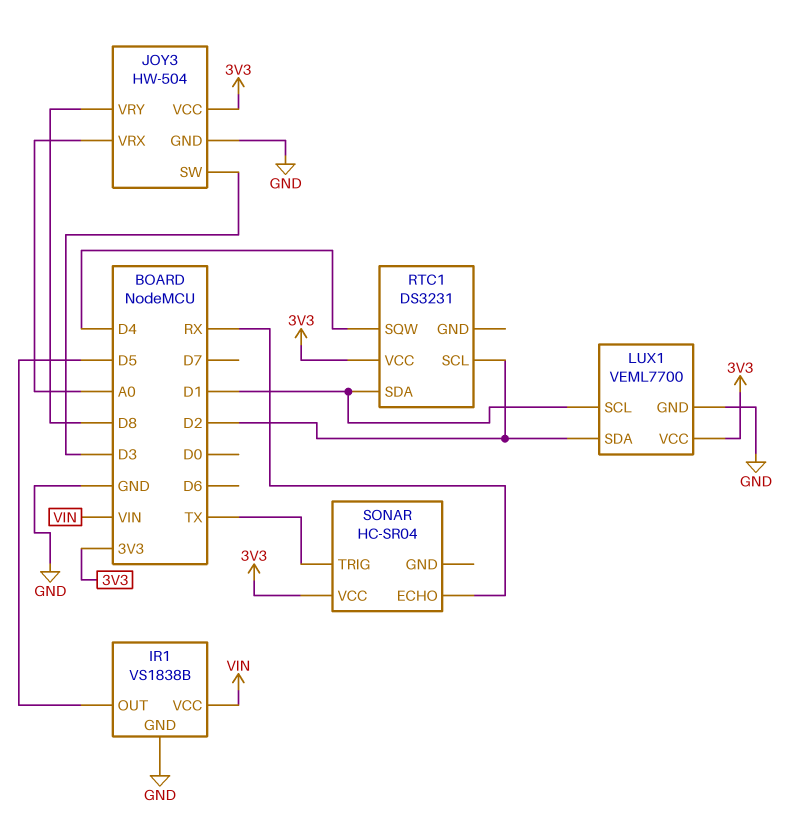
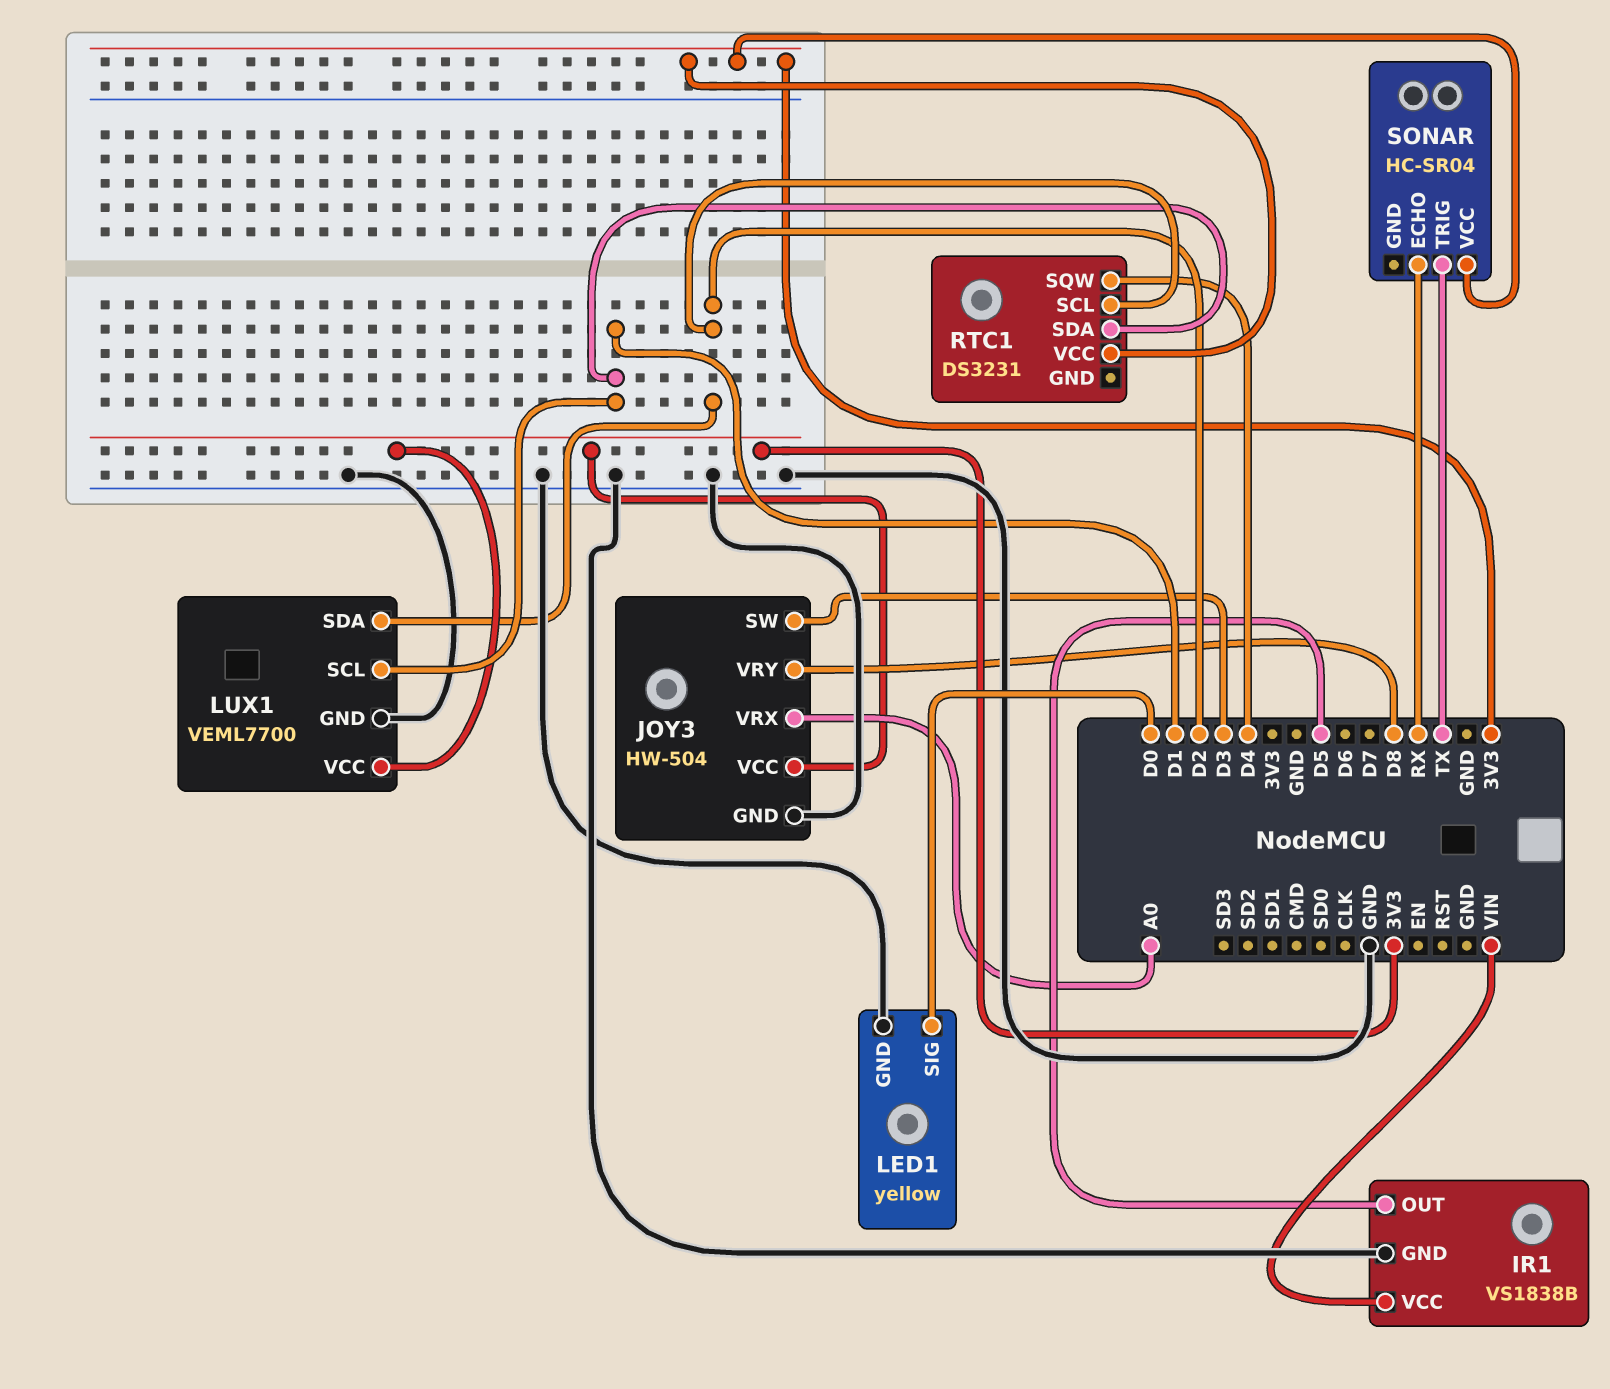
LED1: none -> yellow
LED1 pin GND: none -> GND
LED1 pin SIG: none -> D0

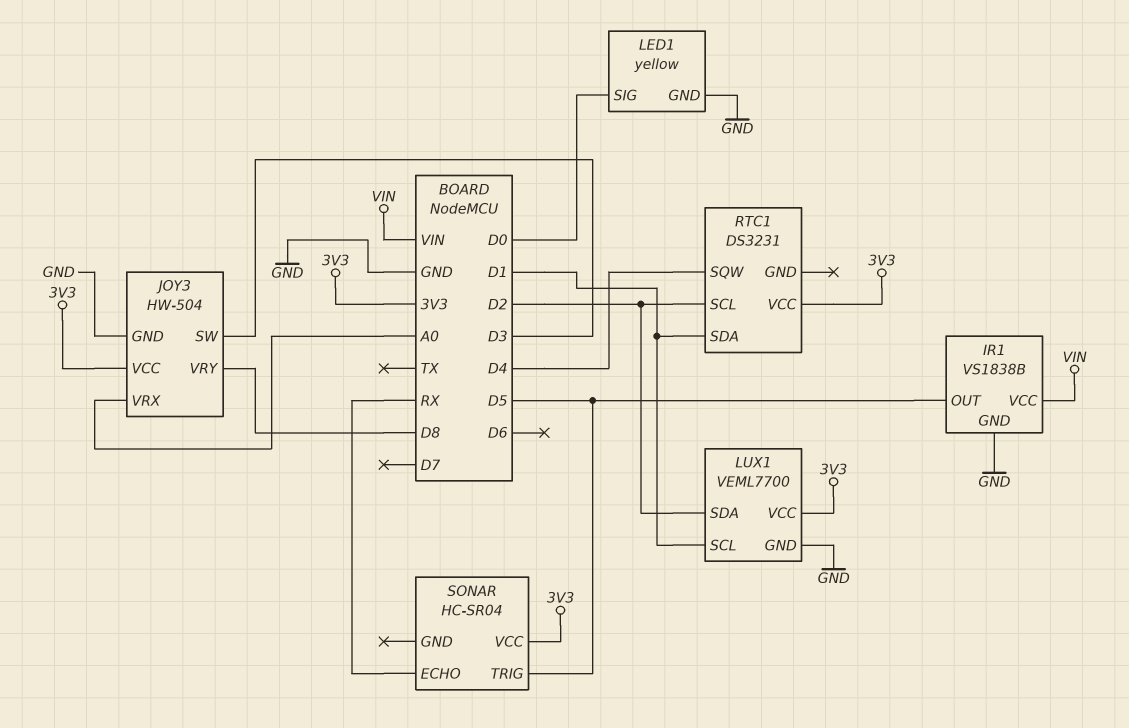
SONAR pin TRIG: TX -> D5

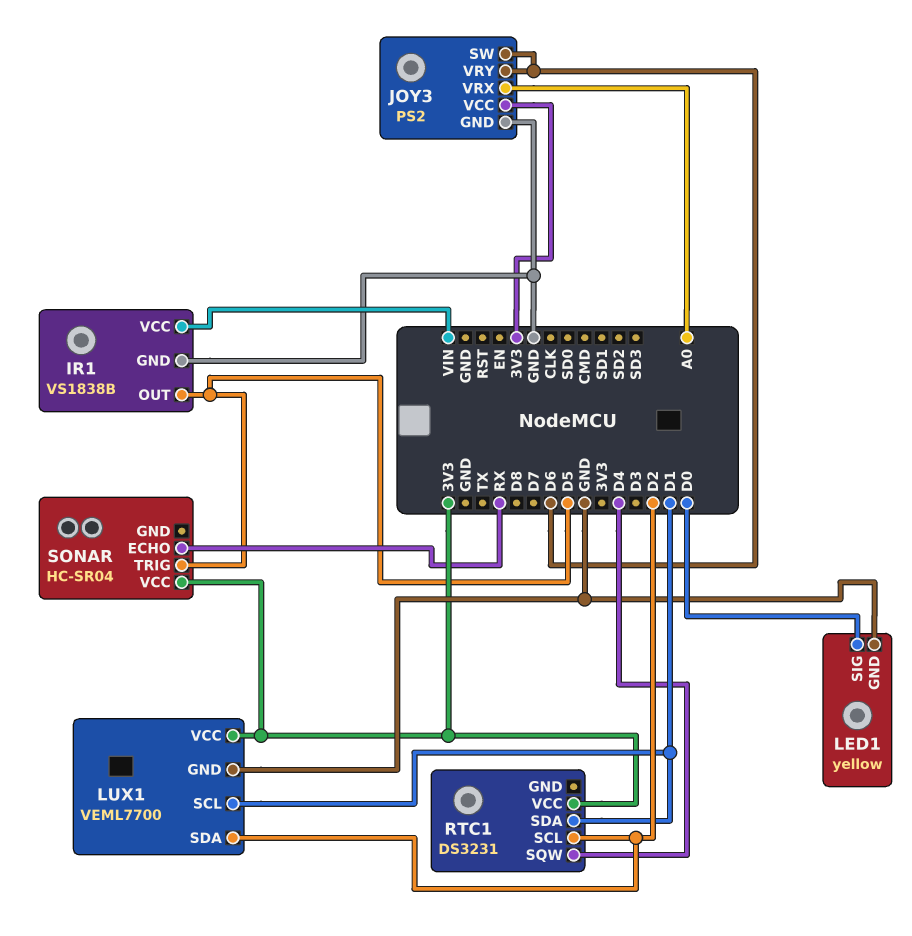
JOY3: HW-504 -> PS2
JOY3 pin SW: D3 -> D6
JOY3 pin VRY: D8 -> D6

